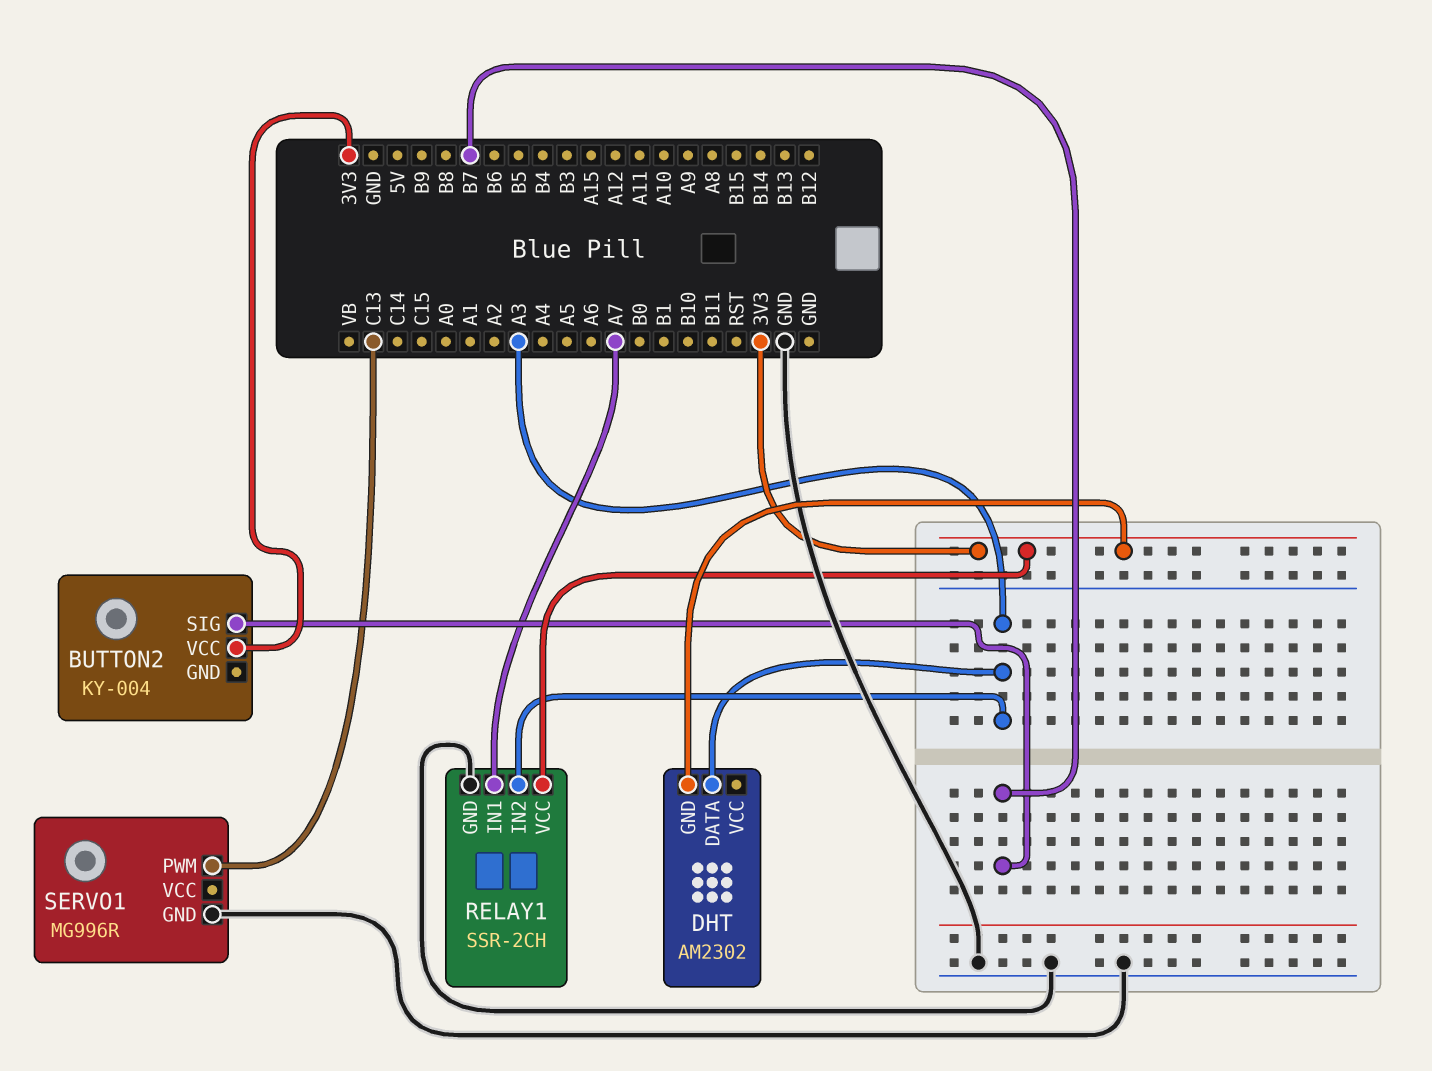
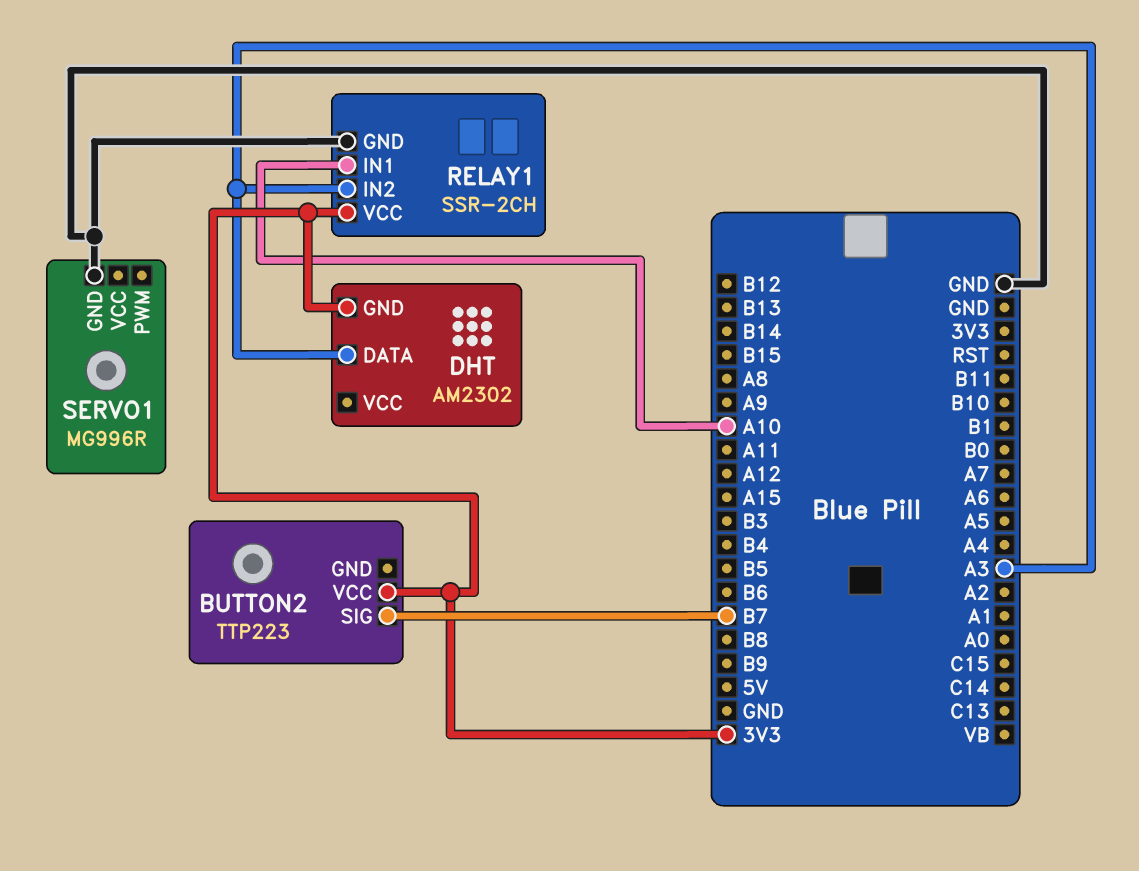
BUTTON2: KY-004 -> TTP223
RELAY1 pin IN1: A7 -> A10
SERVO1 pin PWM: C13 -> none

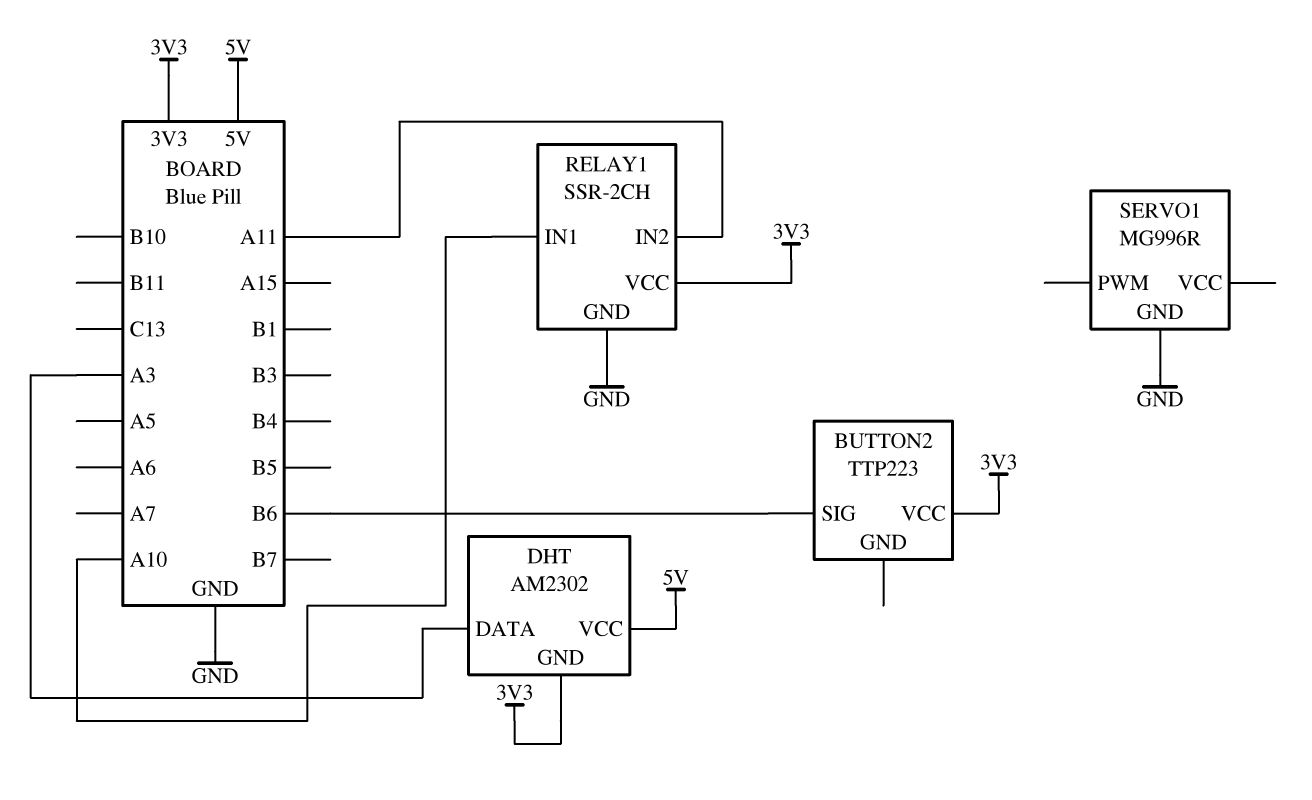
BUTTON2 pin SIG: B7 -> B6
DHT pin VCC: none -> 5V
RELAY1 pin IN2: A3 -> A11

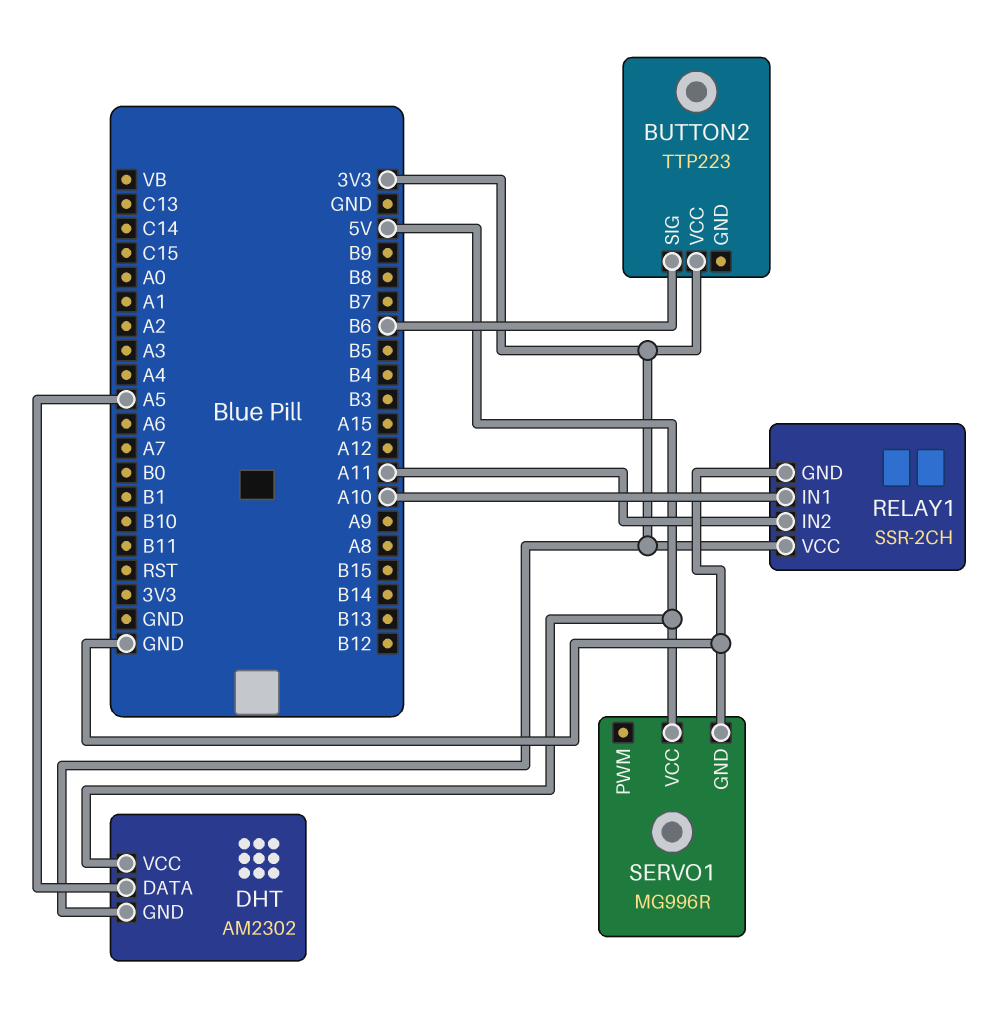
DHT pin DATA: A3 -> A5
SERVO1 pin VCC: none -> 5V

